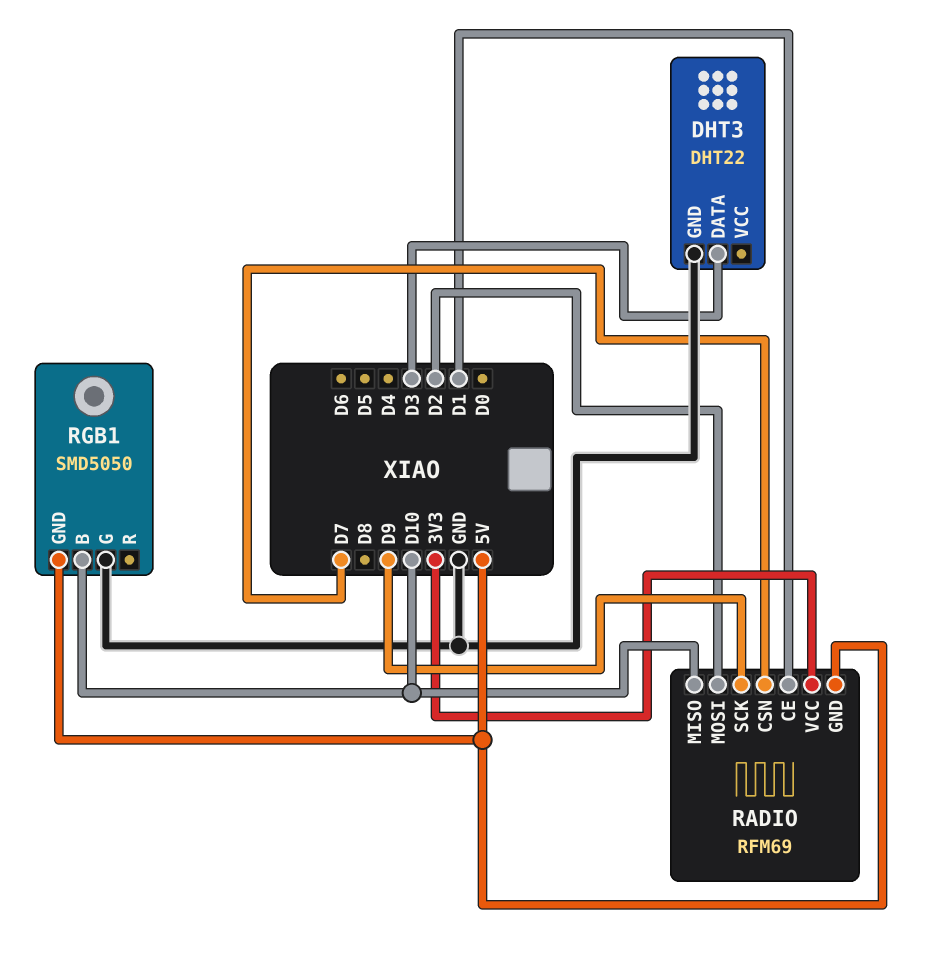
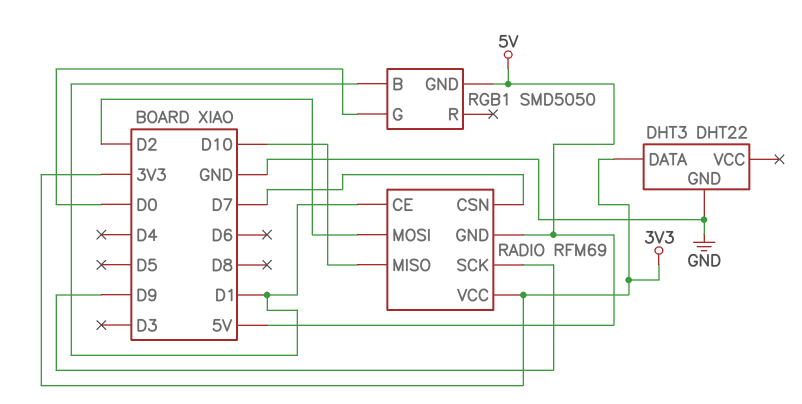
DHT3 pin DATA: D3 -> 3V3
RGB1 pin B: D10 -> D1
RGB1 pin G: GND -> D0

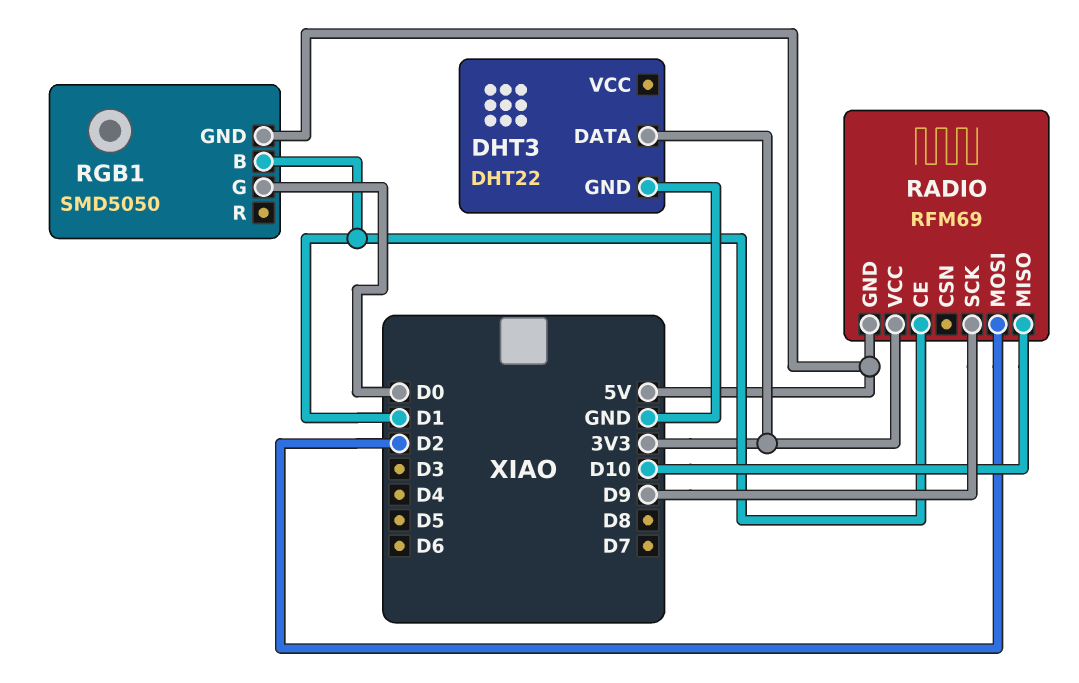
RADIO pin CSN: D7 -> none

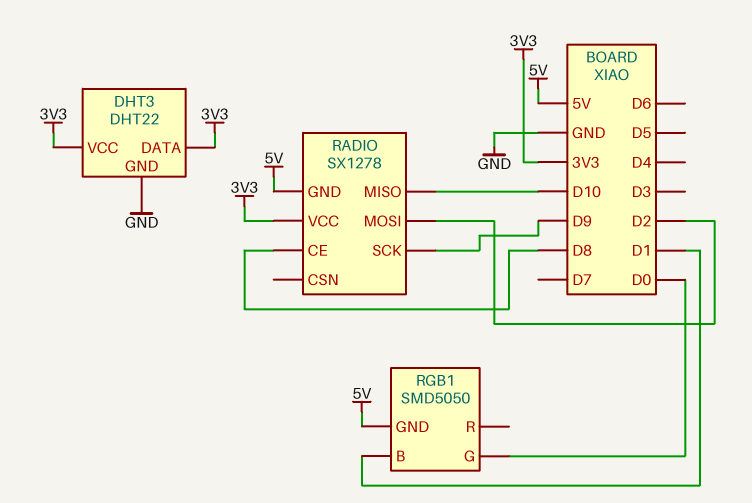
DHT3 pin VCC: none -> 3V3
RADIO: RFM69 -> SX1278
RADIO pin CE: D1 -> D8

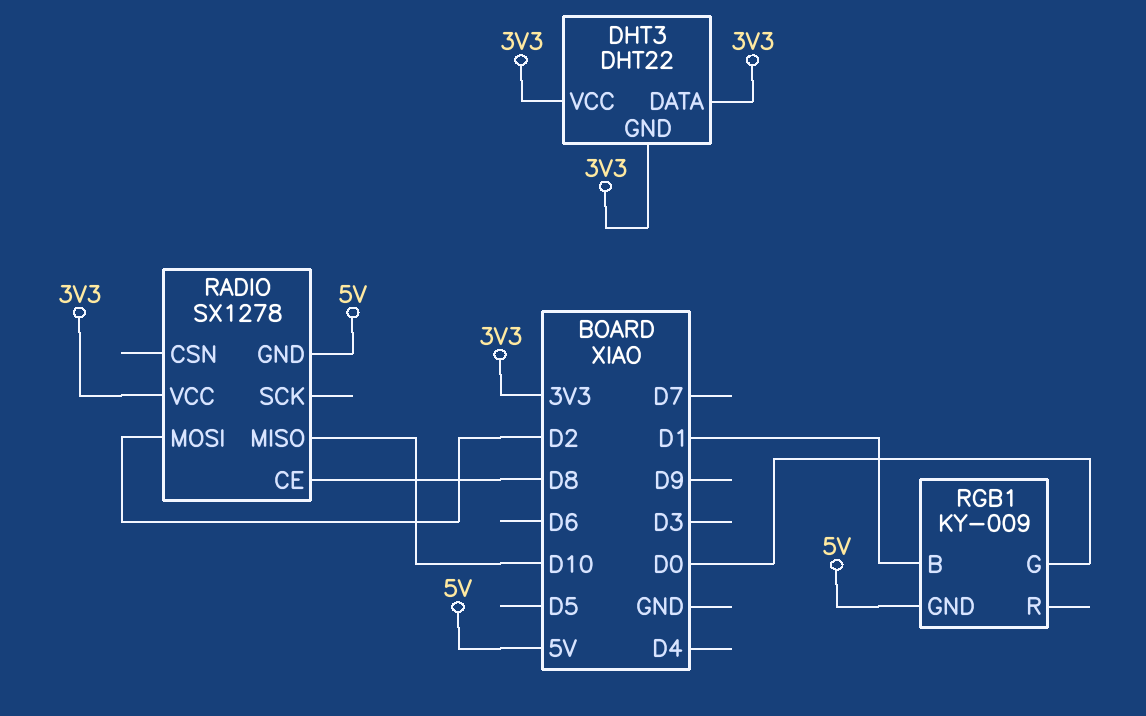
DHT3 pin GND: GND -> 3V3
RADIO pin SCK: D9 -> none
RGB1: SMD5050 -> KY-009

